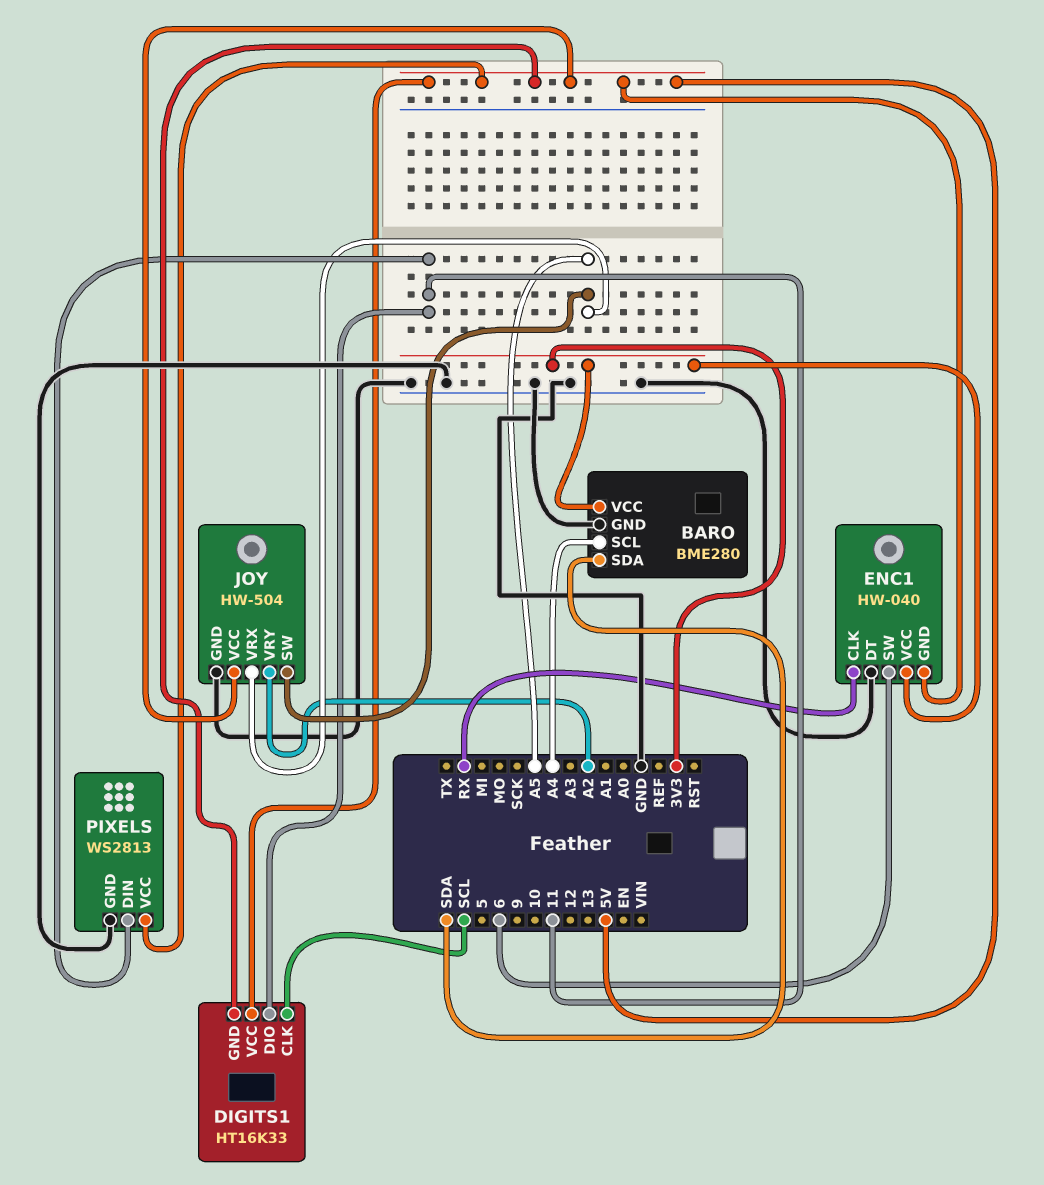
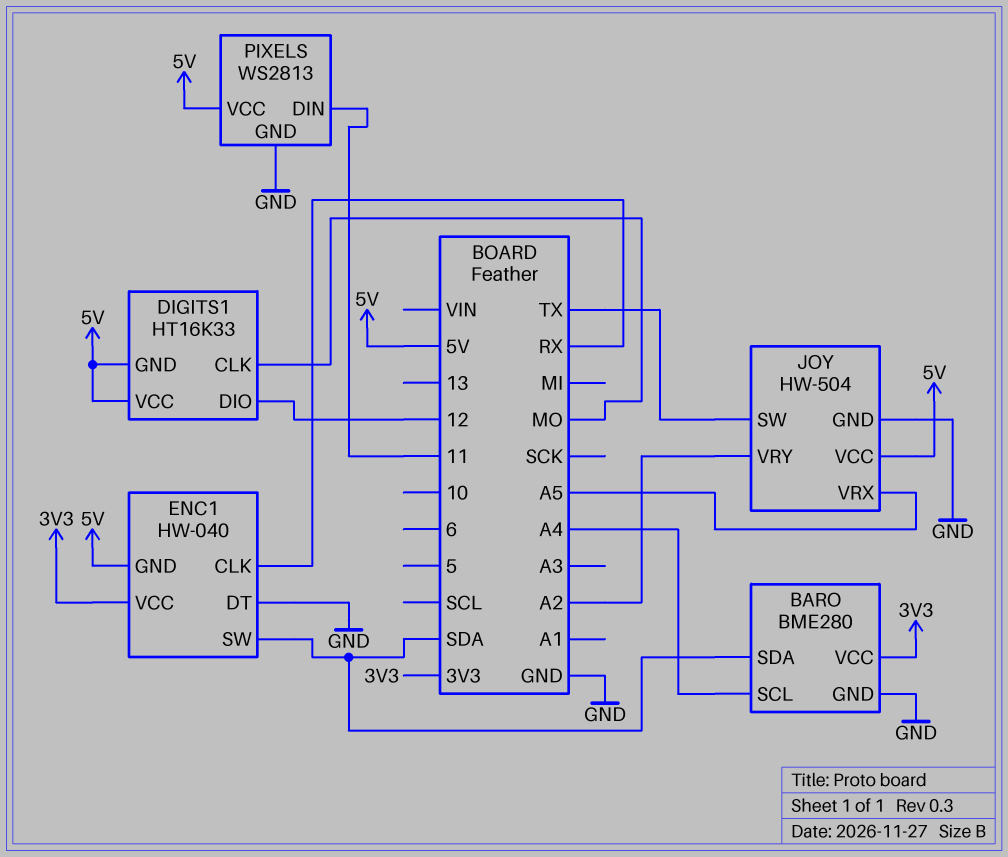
DIGITS1 pin CLK: SCL -> MO
DIGITS1 pin DIO: 11 -> 12
ENC1 pin SW: 6 -> SDA
JOY pin SW: A5 -> TX

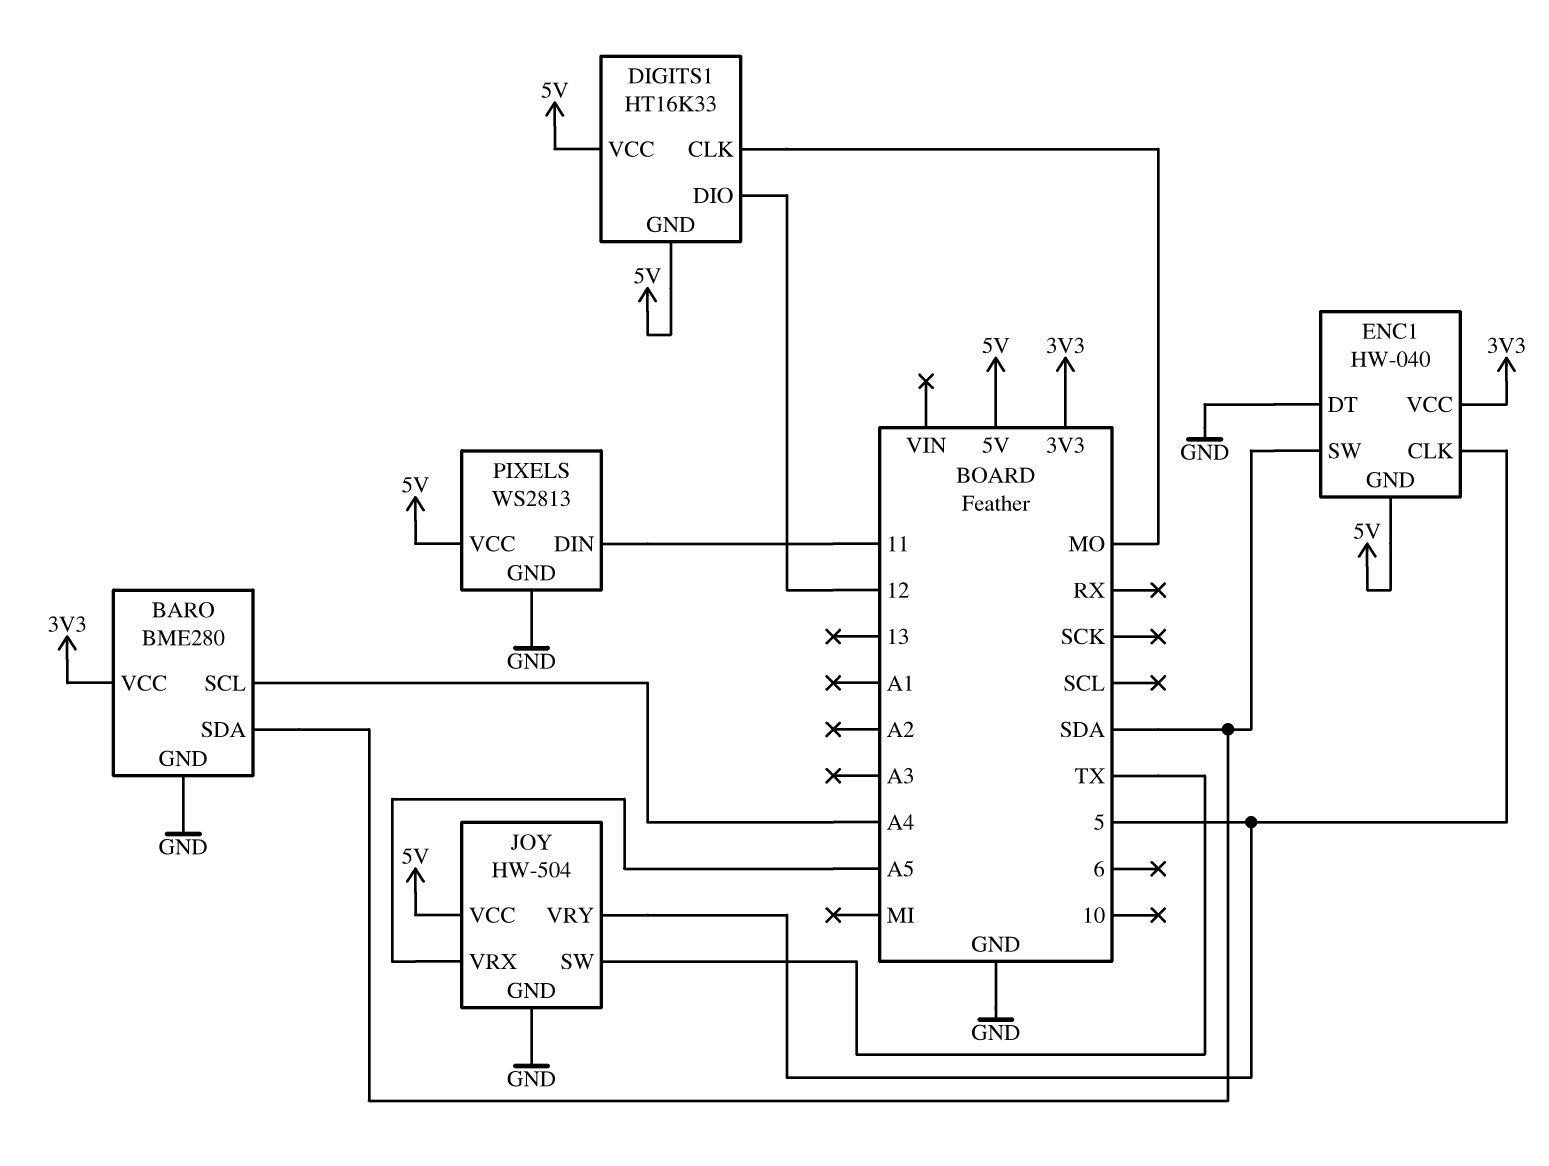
ENC1 pin CLK: RX -> 5
JOY pin VRY: A2 -> 5

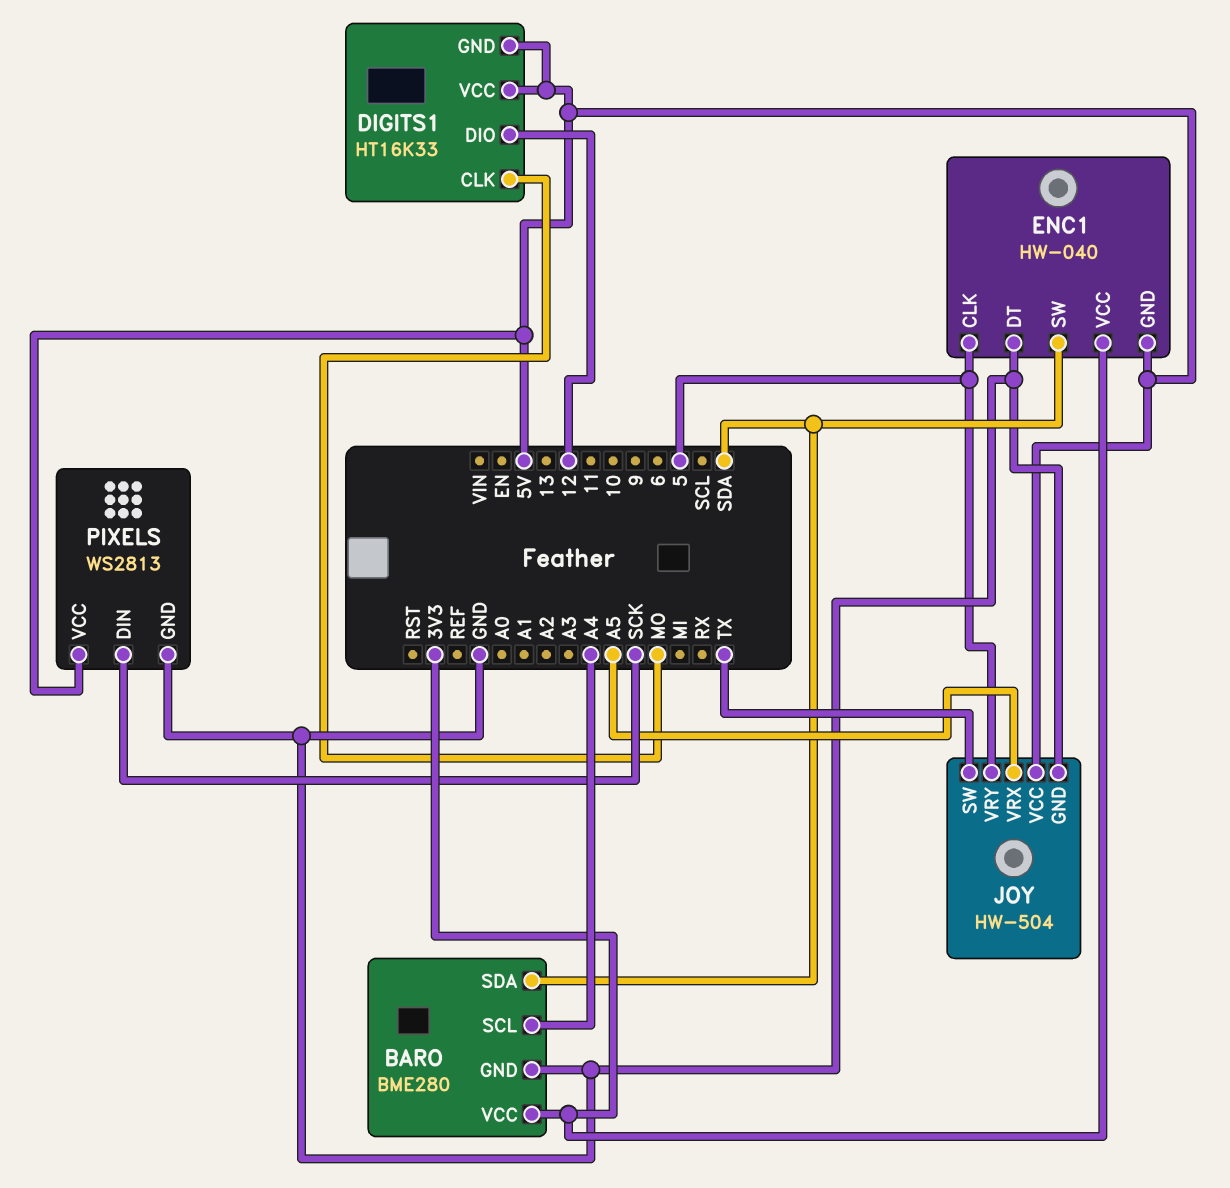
PIXELS pin DIN: 11 -> SCK

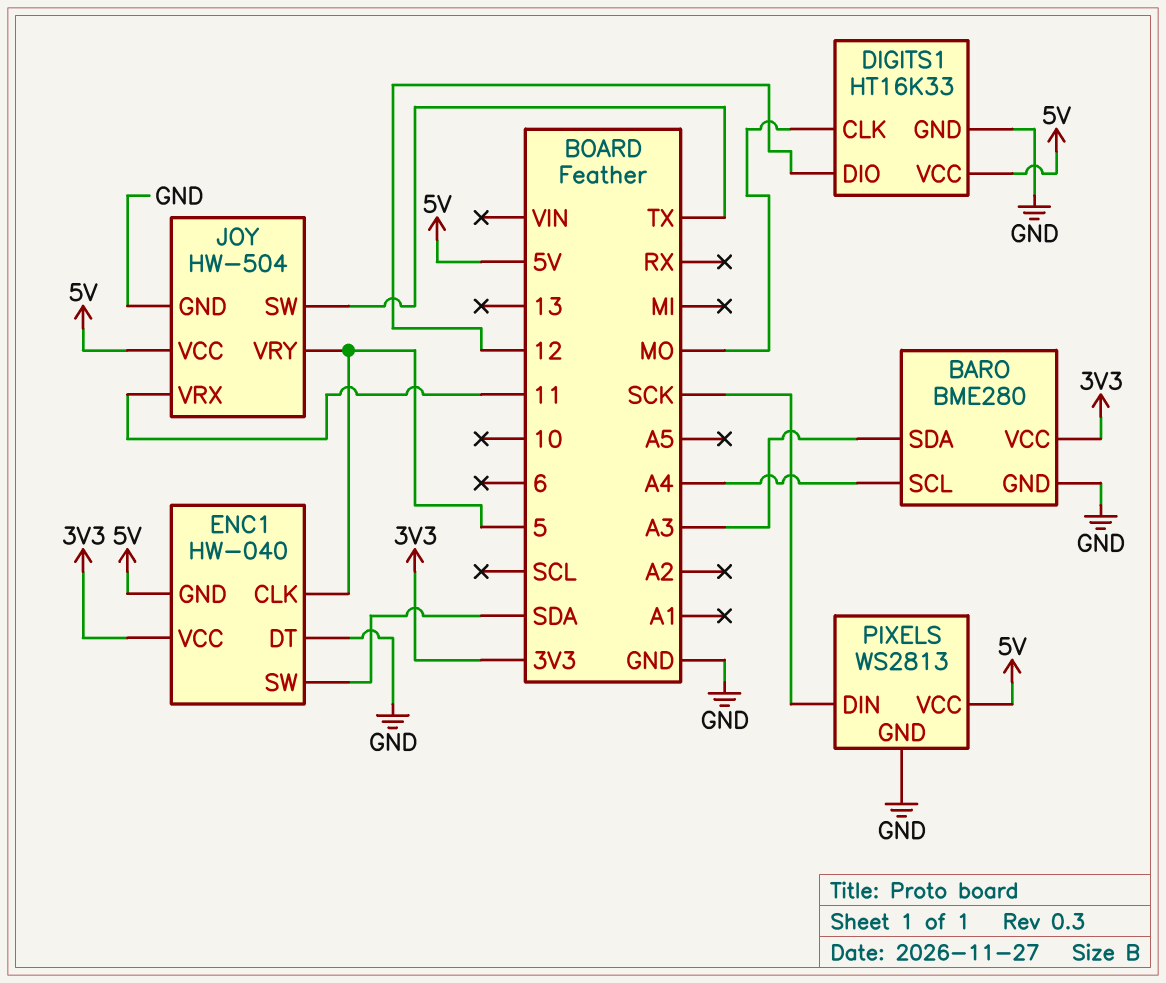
BARO pin SDA: SDA -> A3
DIGITS1 pin GND: 5V -> GND
JOY pin VRX: A5 -> 11

